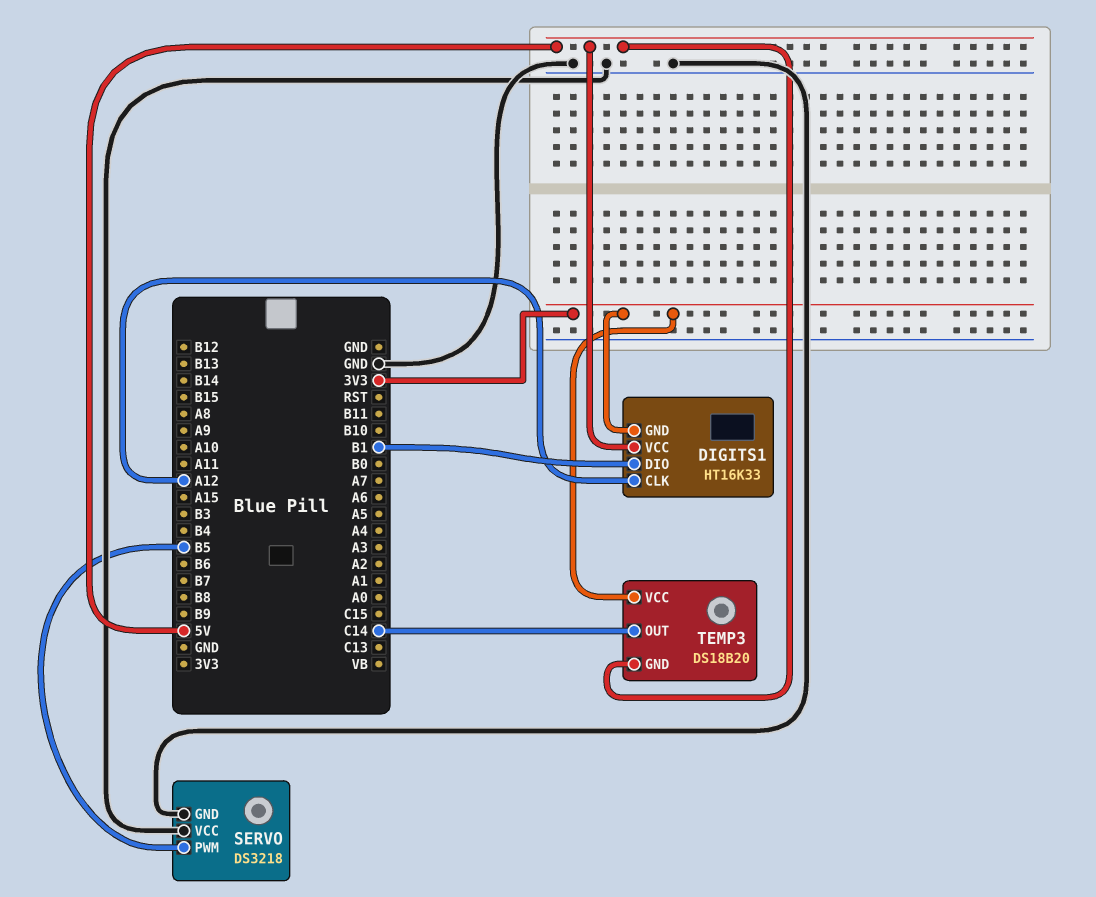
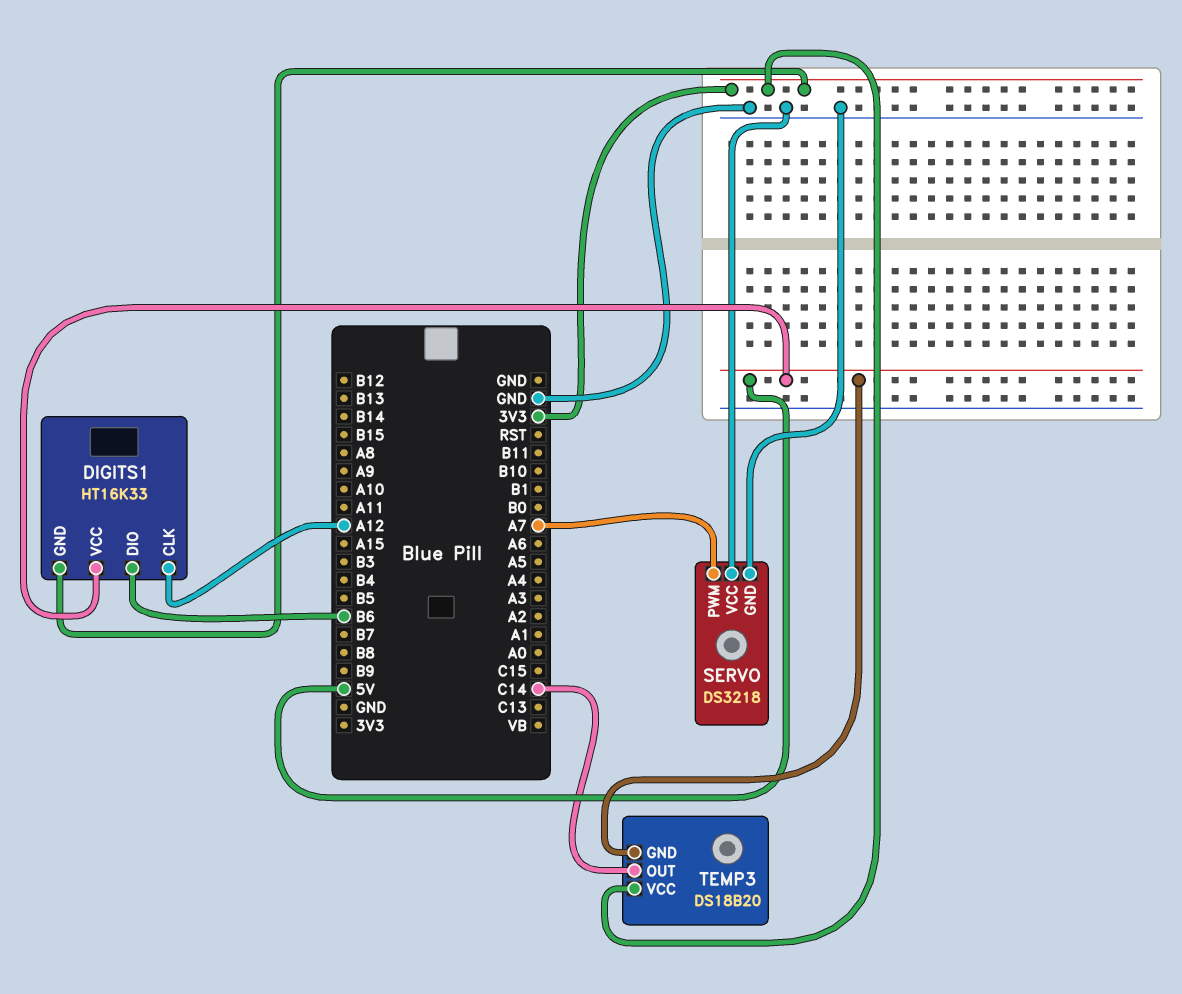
DIGITS1 pin DIO: B1 -> B6
SERVO pin PWM: B5 -> A7

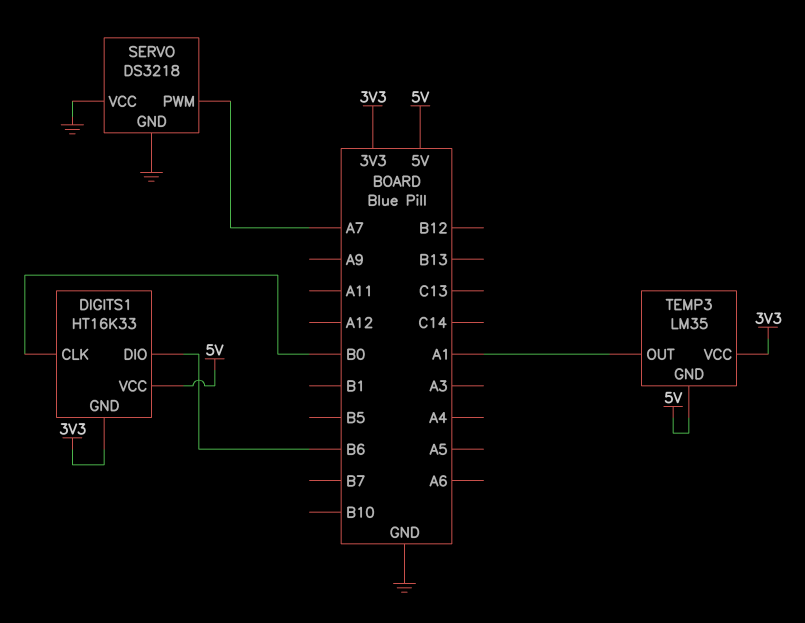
DIGITS1 pin CLK: A12 -> B0
TEMP3: DS18B20 -> LM35
TEMP3 pin OUT: C14 -> A1

